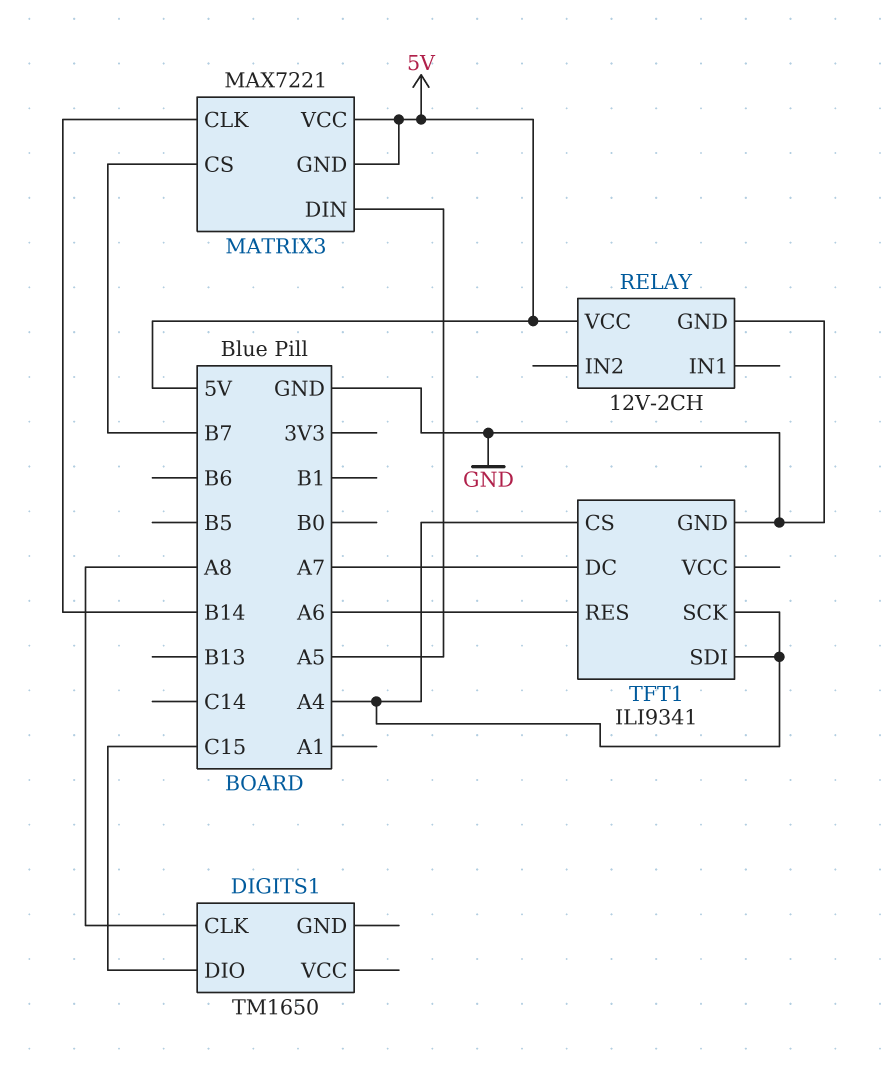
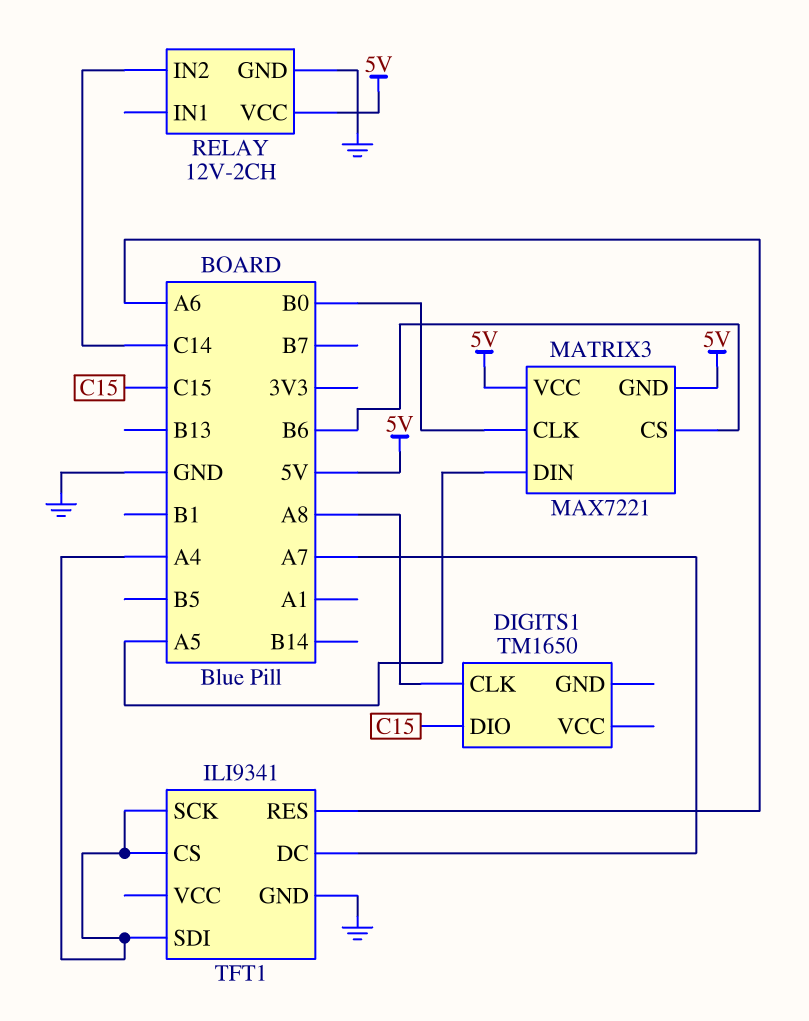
MATRIX3 pin CLK: B14 -> B0
MATRIX3 pin CS: B7 -> B6
RELAY pin IN2: none -> C14

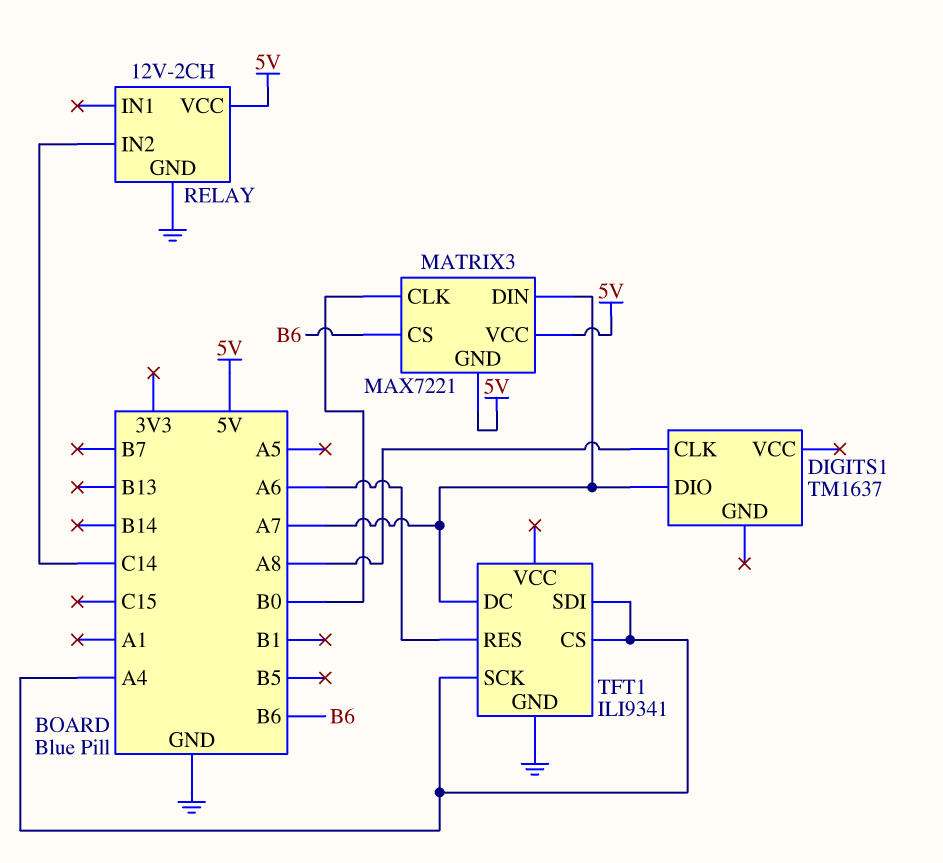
DIGITS1: TM1650 -> TM1637
DIGITS1 pin DIO: C15 -> A7
MATRIX3 pin DIN: A5 -> A7

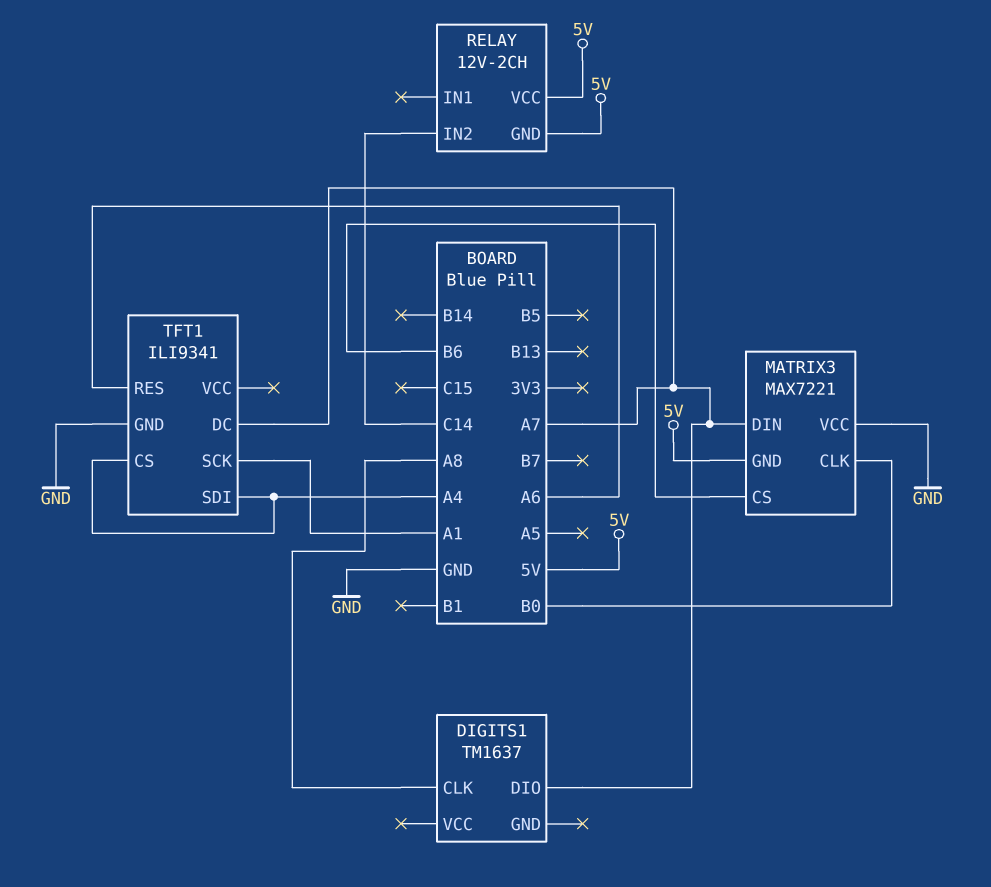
MATRIX3 pin VCC: 5V -> GND
RELAY pin GND: GND -> 5V
TFT1 pin SCK: A4 -> A1

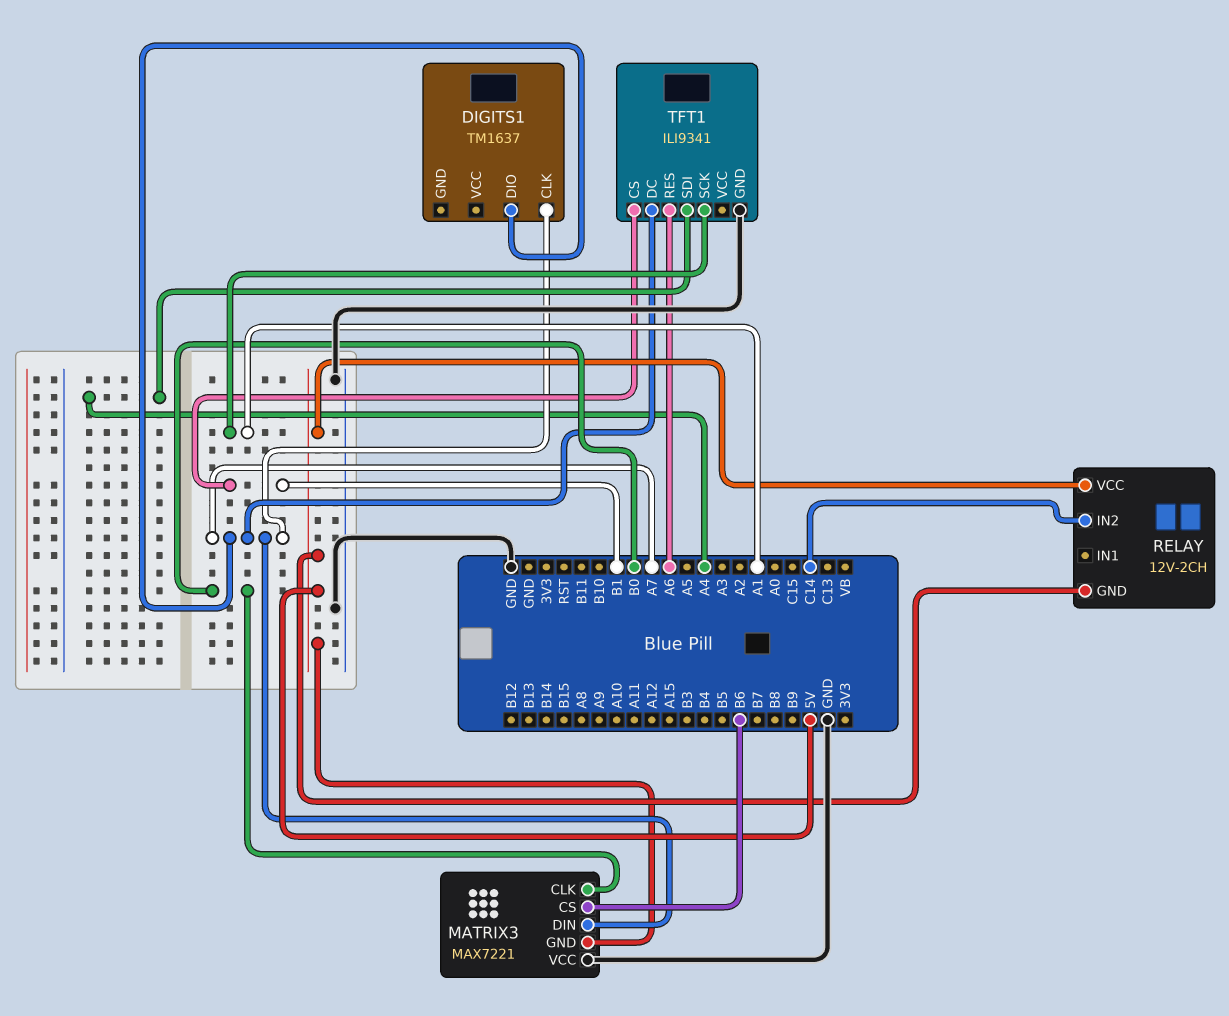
DIGITS1 pin CLK: A8 -> A7
TFT1 pin CS: A4 -> B1

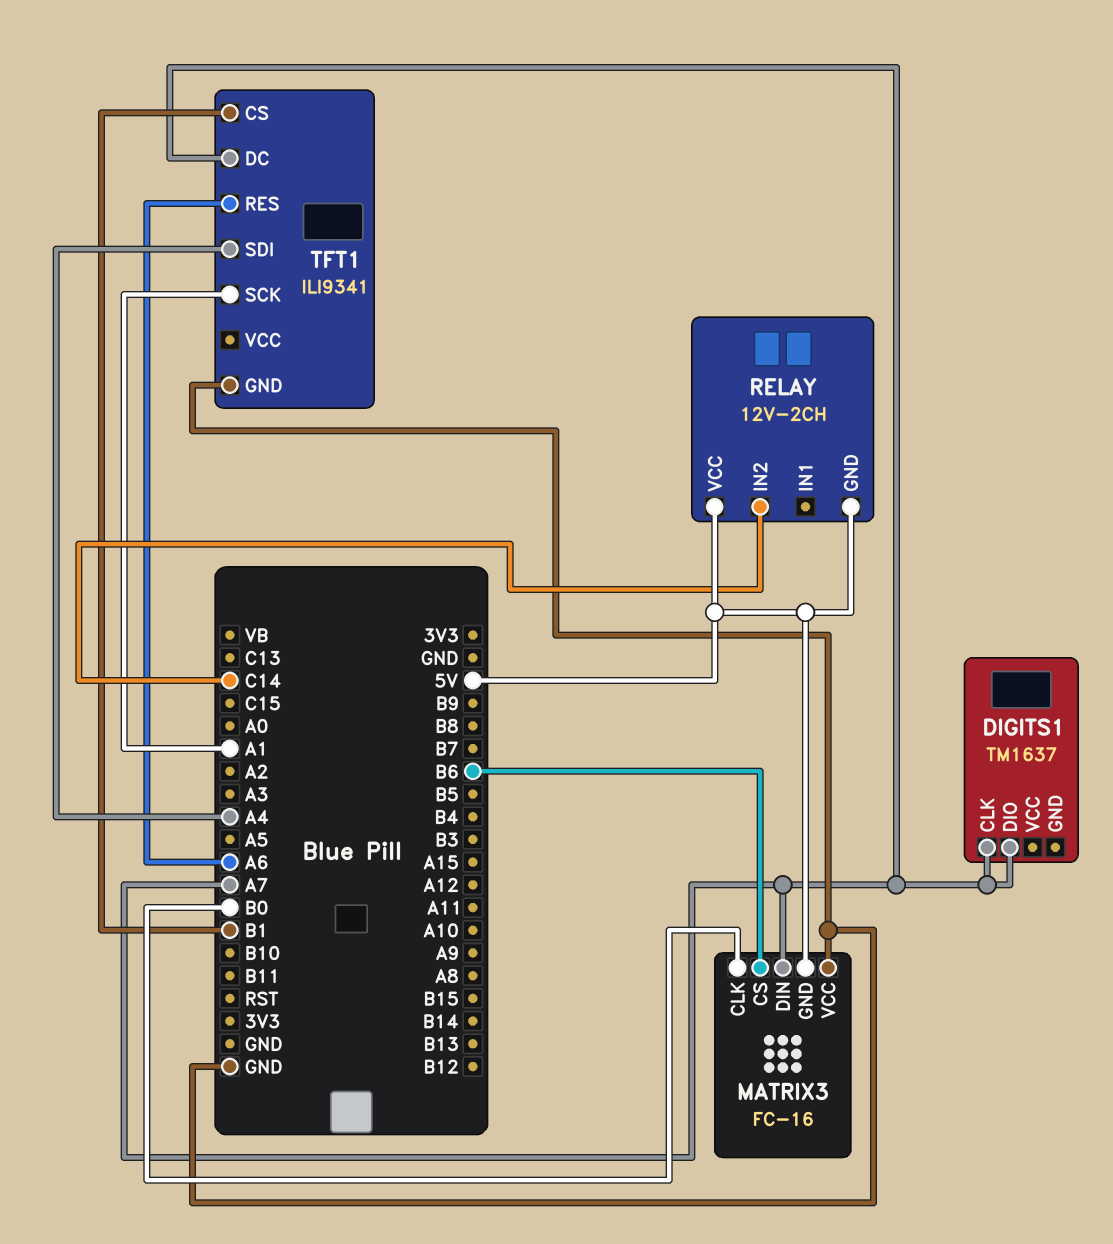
MATRIX3: MAX7221 -> FC-16

